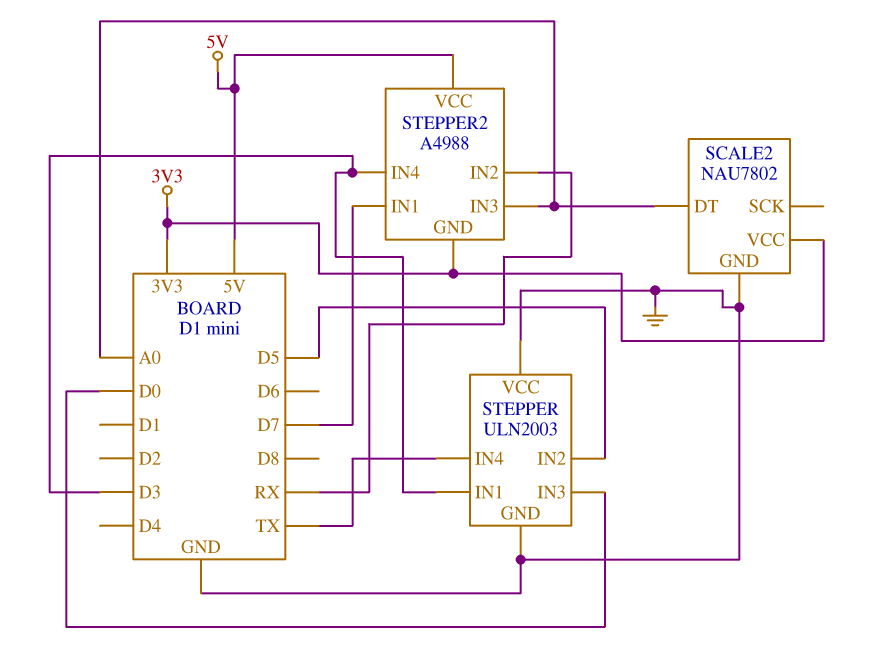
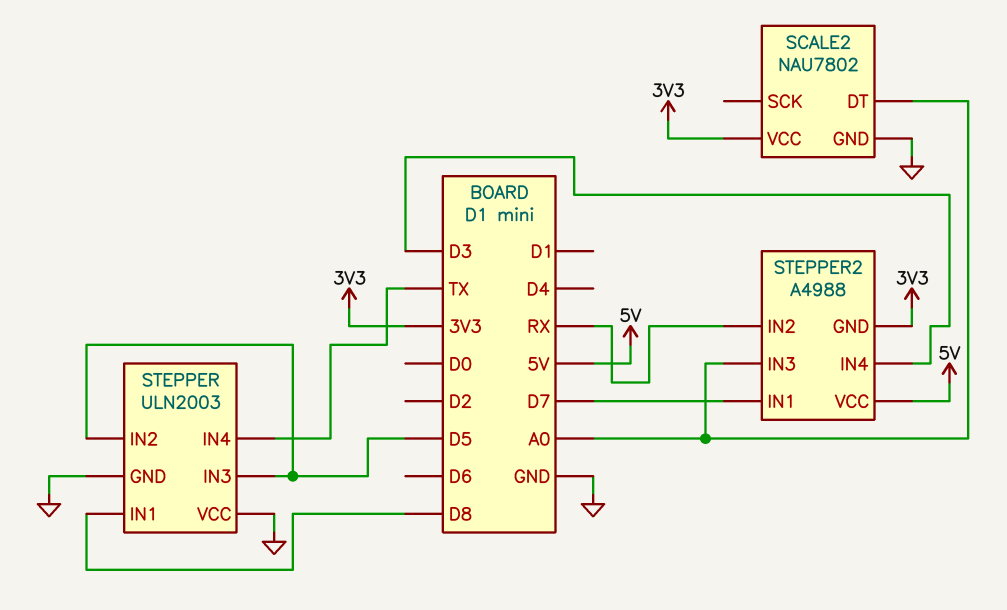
STEPPER pin IN1: D3 -> D8
STEPPER pin IN3: D0 -> D5

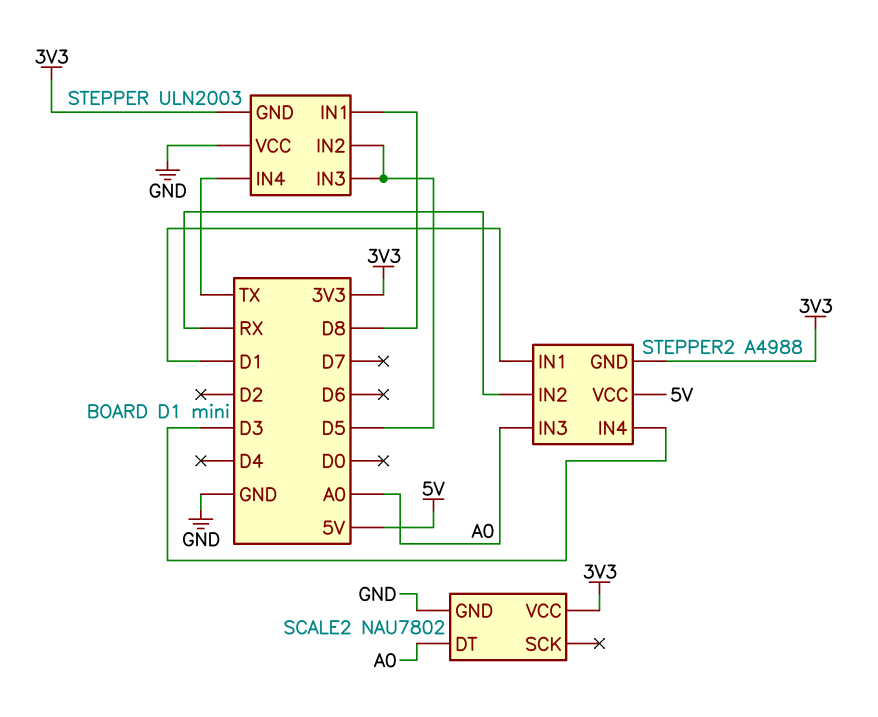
STEPPER pin GND: GND -> 3V3
STEPPER2 pin IN1: D7 -> D1

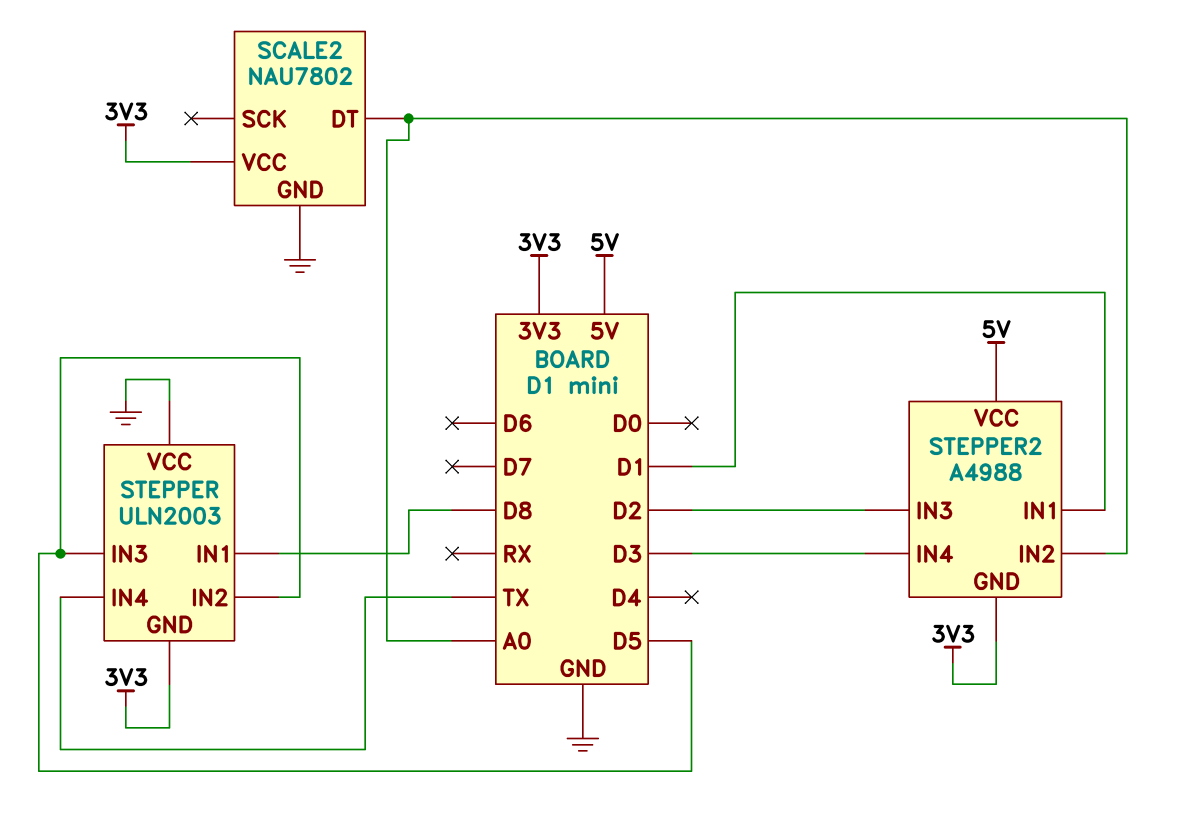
STEPPER2 pin IN2: RX -> A0
STEPPER2 pin IN3: A0 -> D2

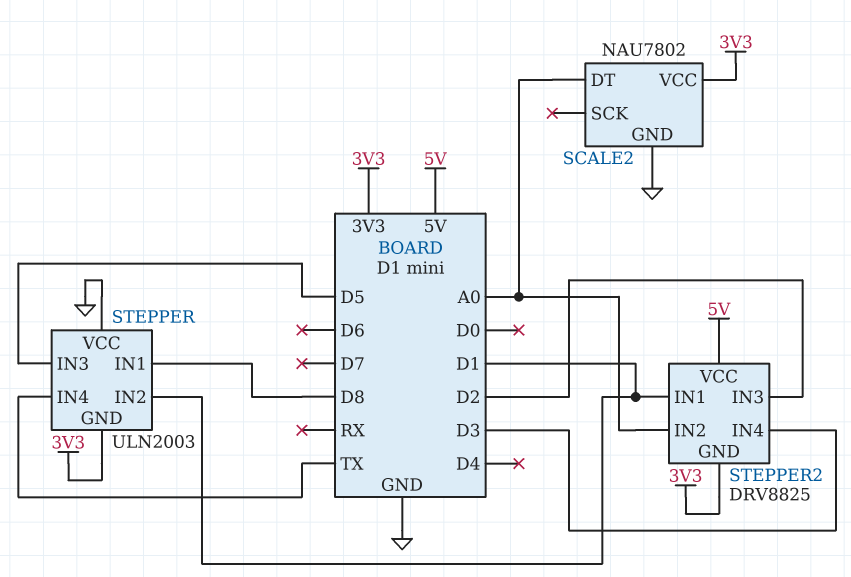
STEPPER pin IN2: D5 -> D1
STEPPER2: A4988 -> DRV8825

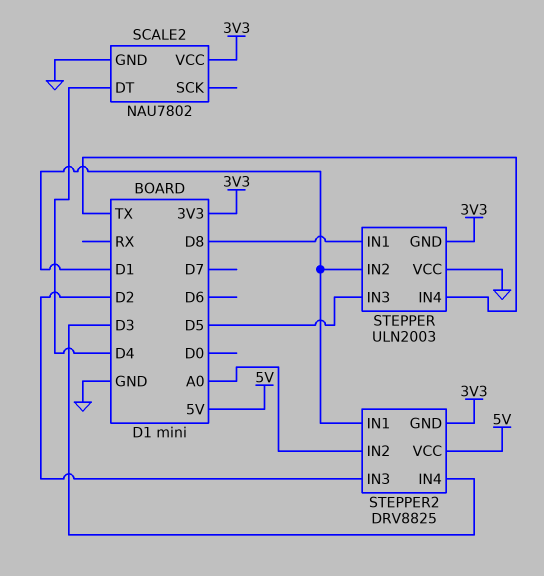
SCALE2 pin DT: A0 -> D4

